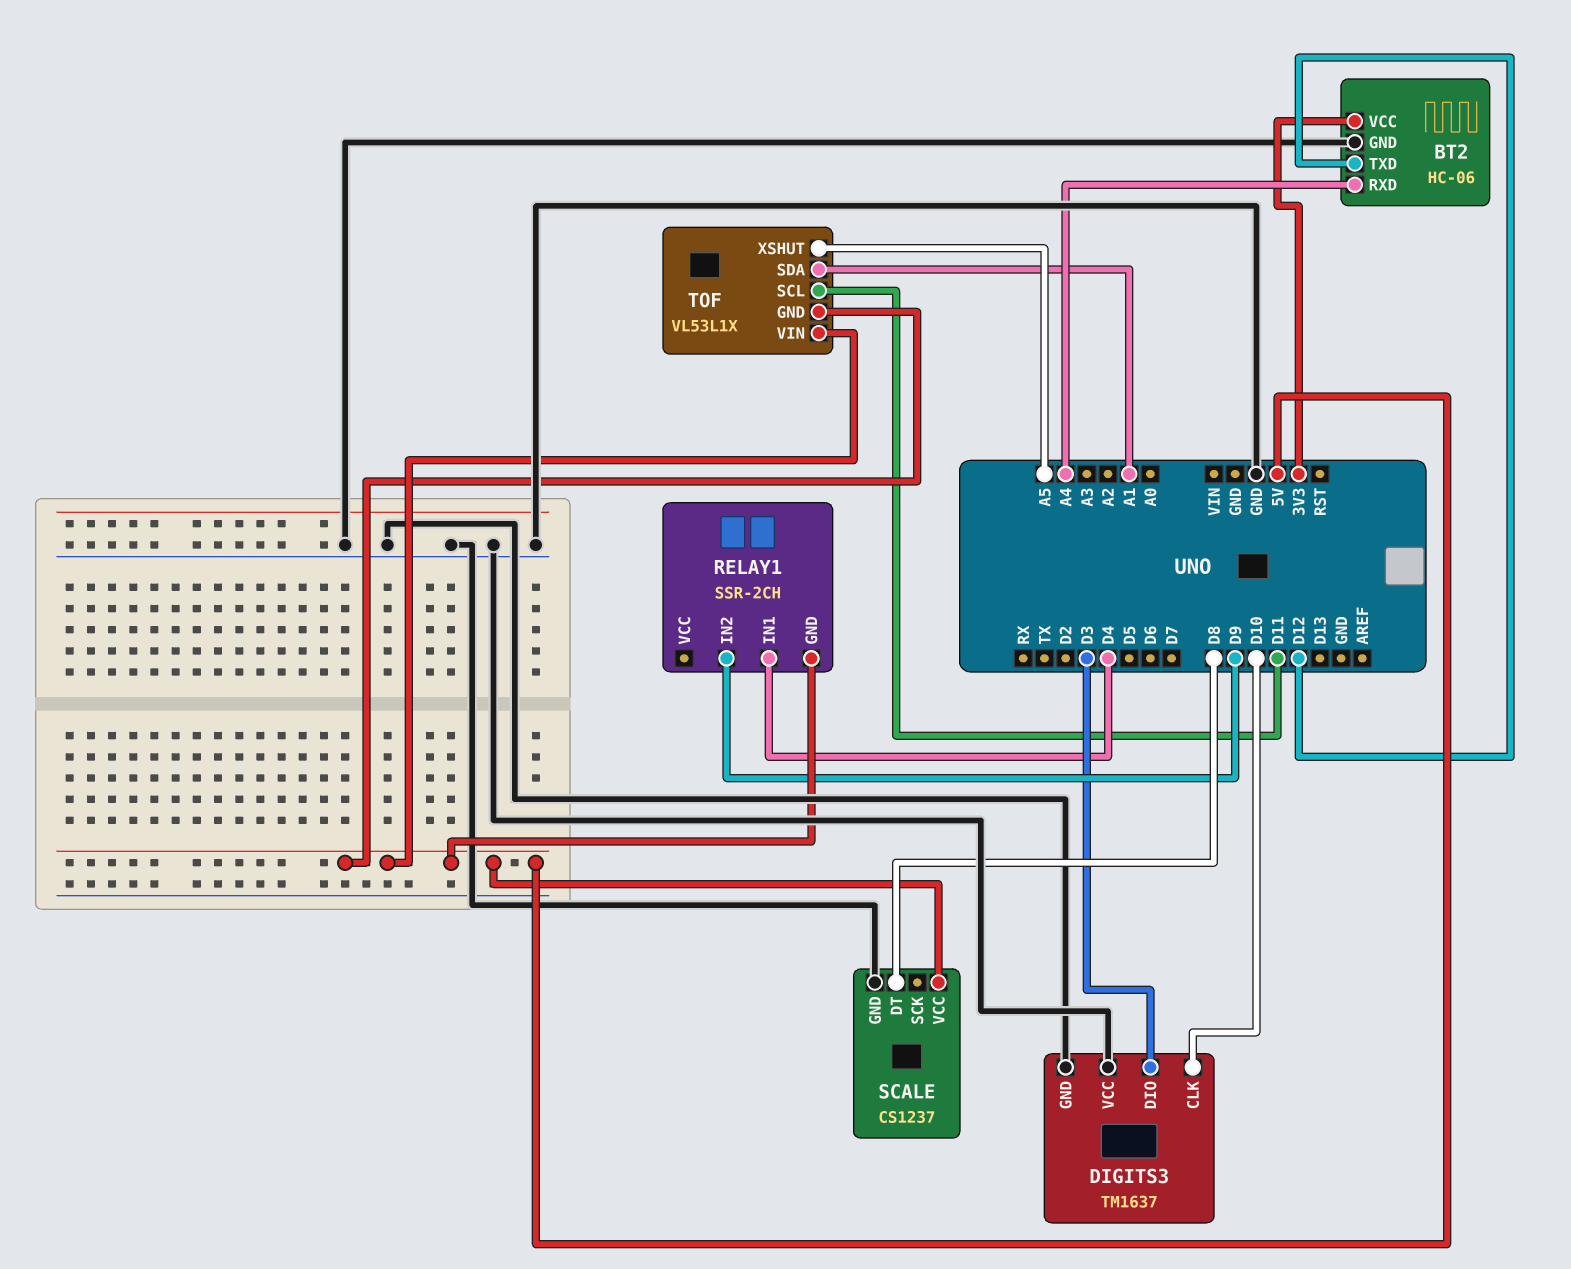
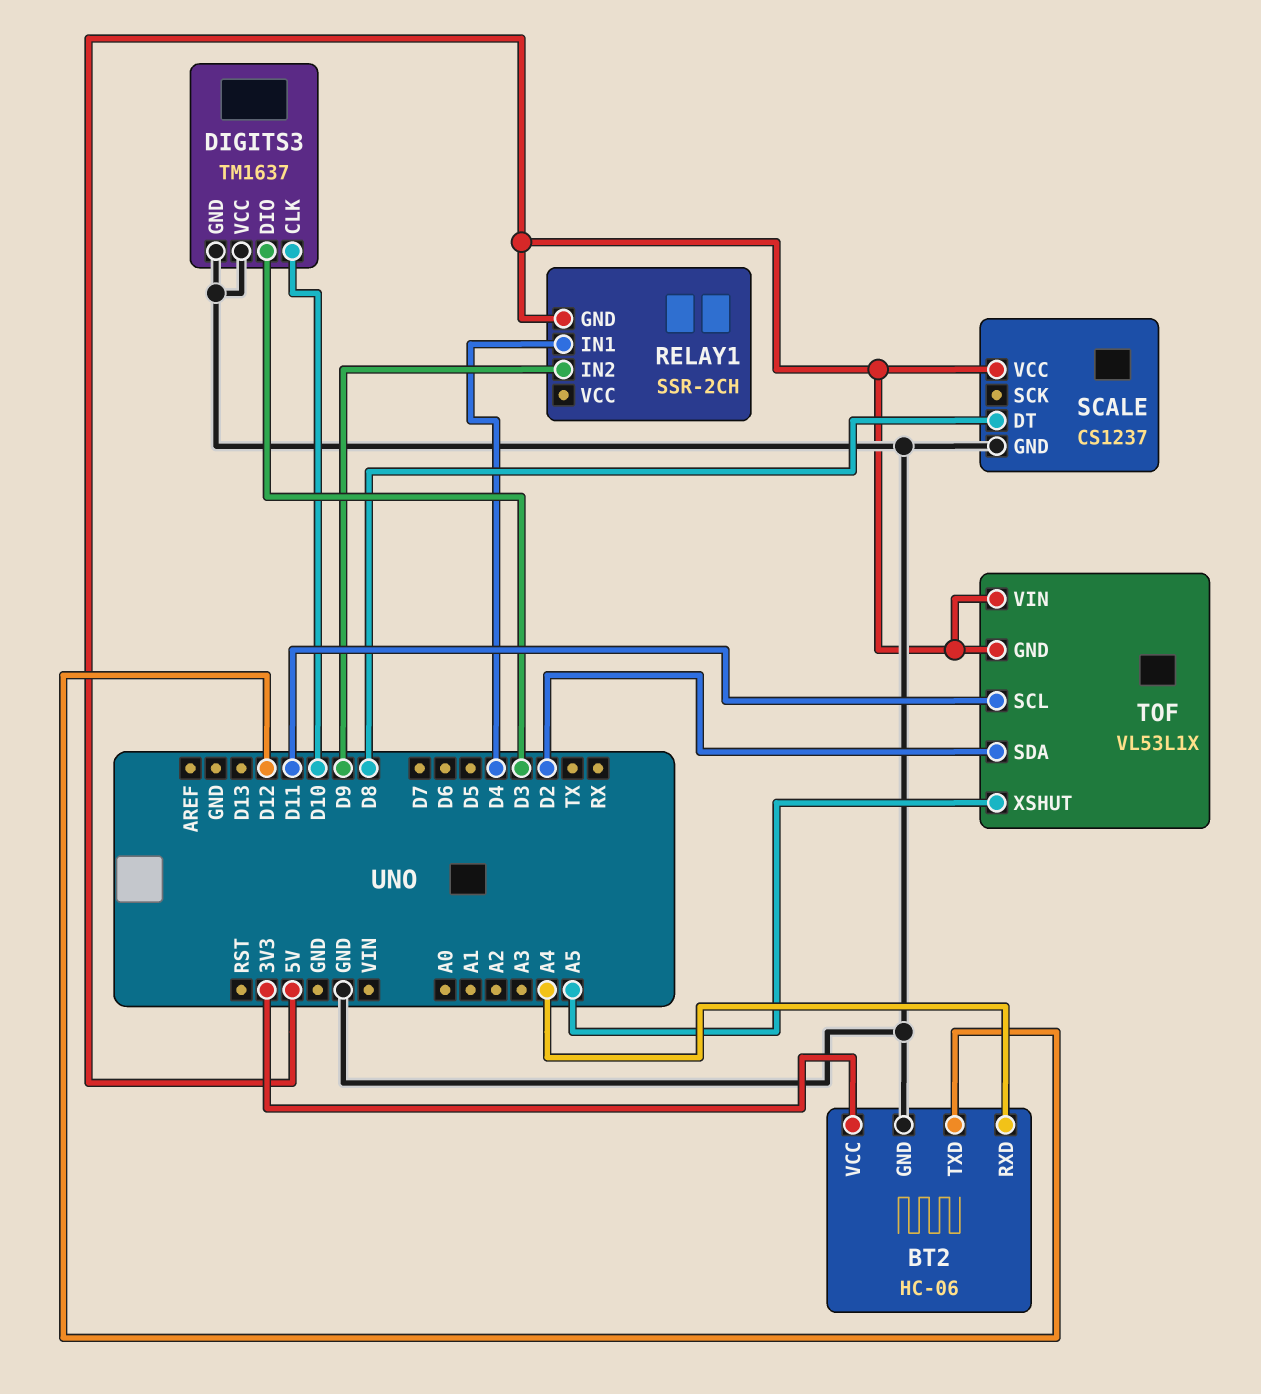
TOF pin SDA: A1 -> D2

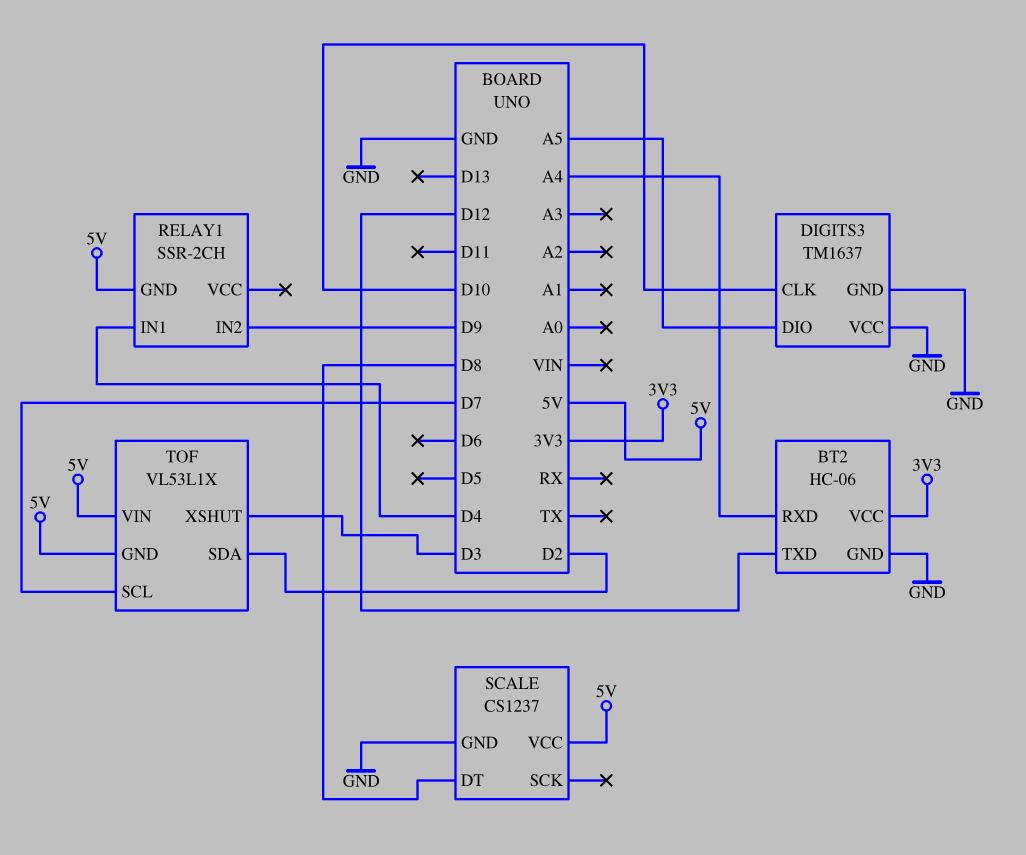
DIGITS3 pin DIO: D3 -> A5
TOF pin SCL: D11 -> D7
TOF pin XSHUT: A5 -> D3

